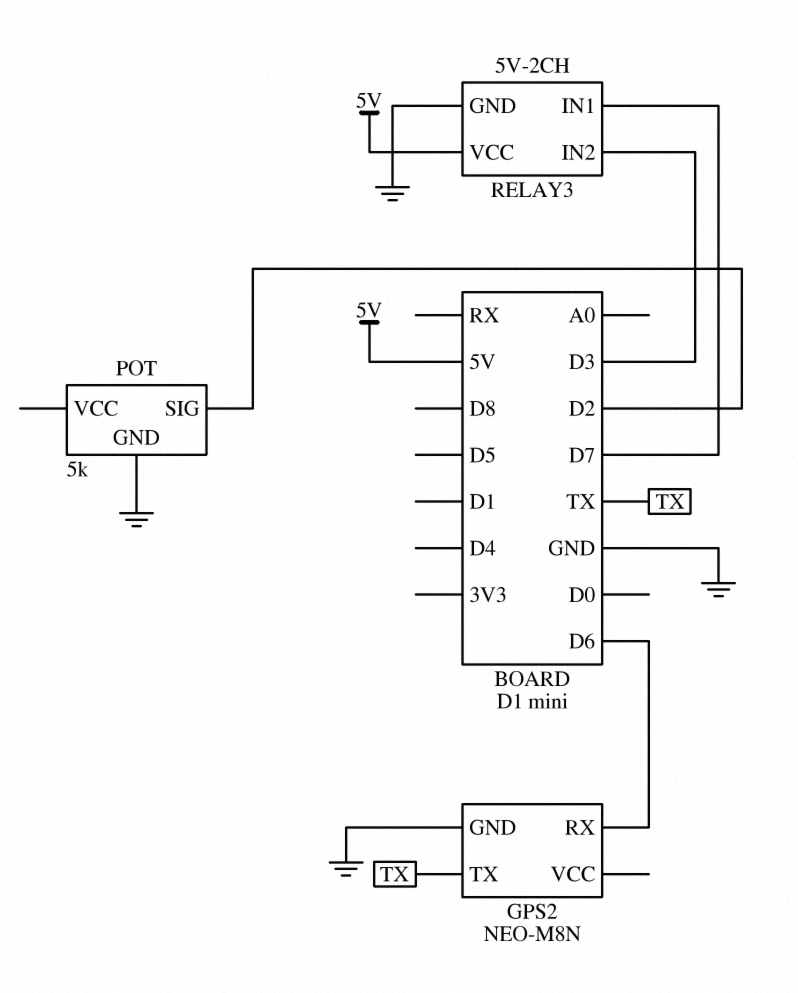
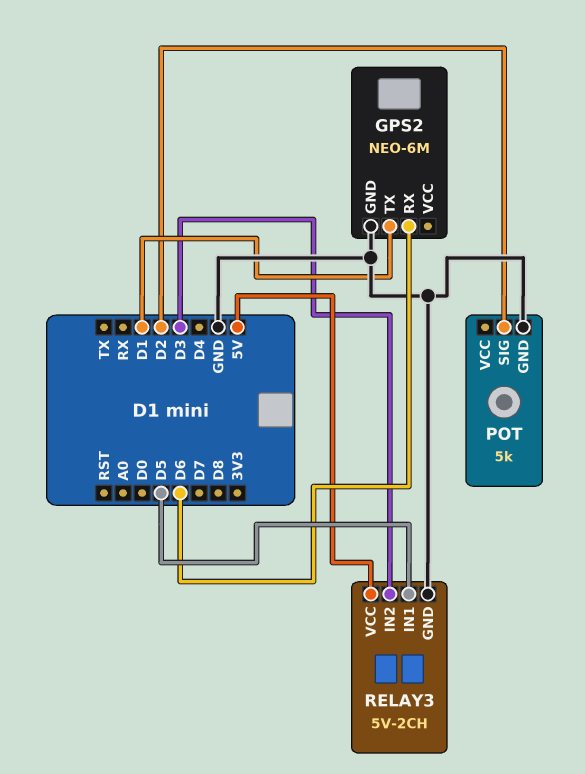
GPS2: NEO-M8N -> NEO-6M
GPS2 pin TX: TX -> D1
RELAY3 pin IN1: D7 -> D5

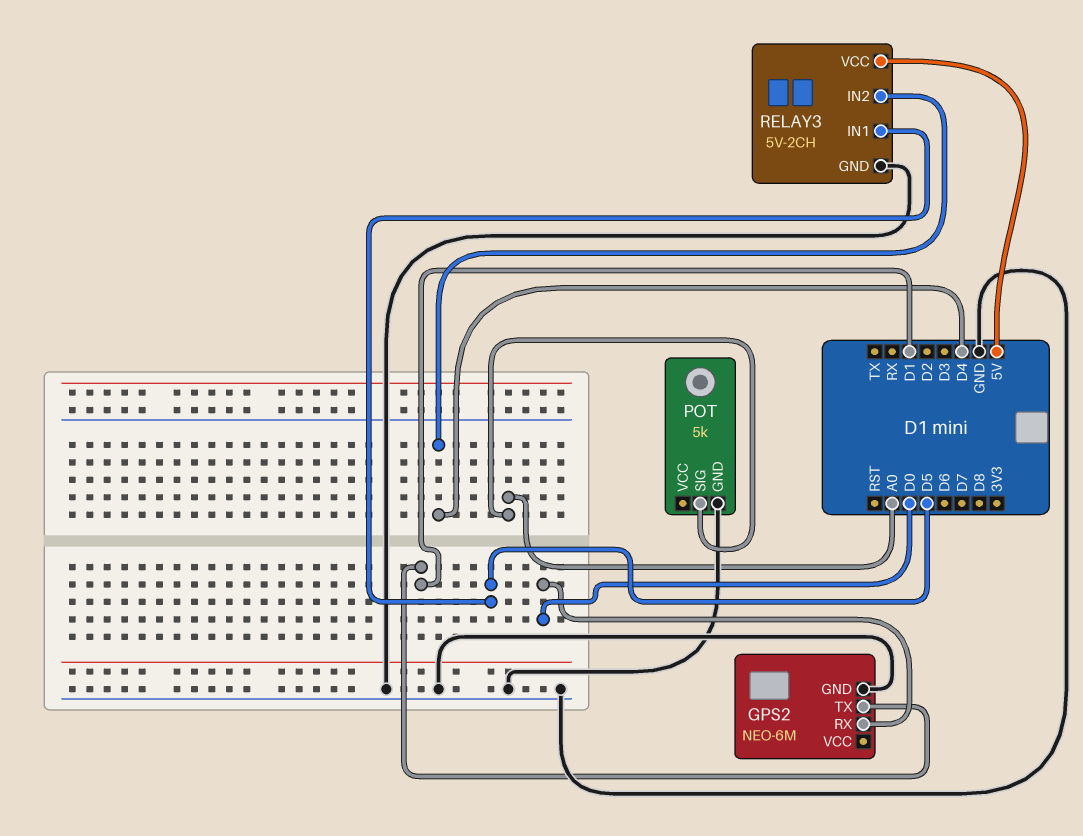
GPS2 pin RX: D6 -> D0
POT pin SIG: D2 -> A0
RELAY3 pin IN2: D3 -> D4

